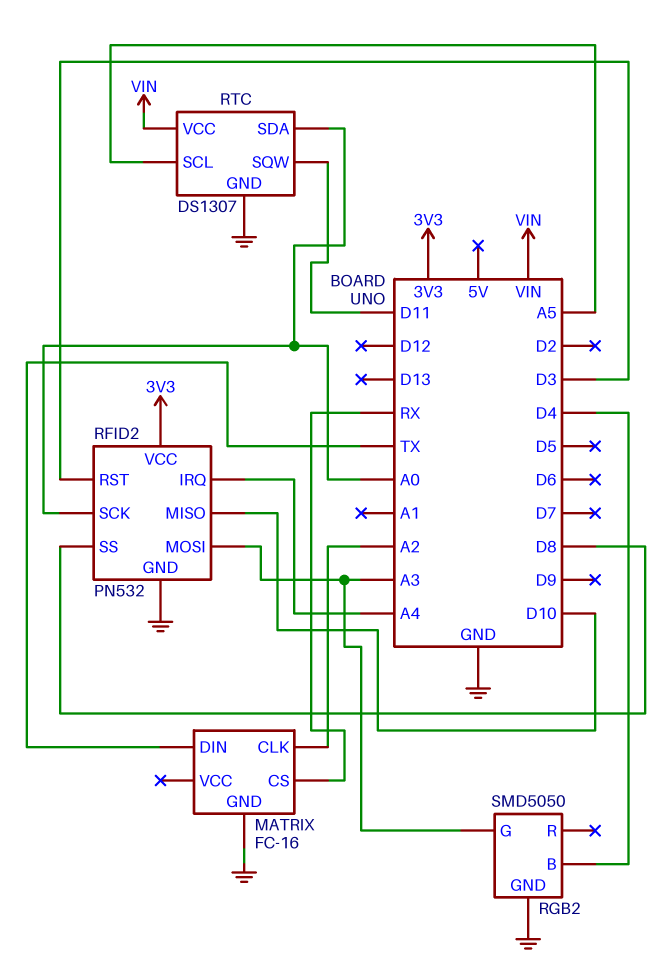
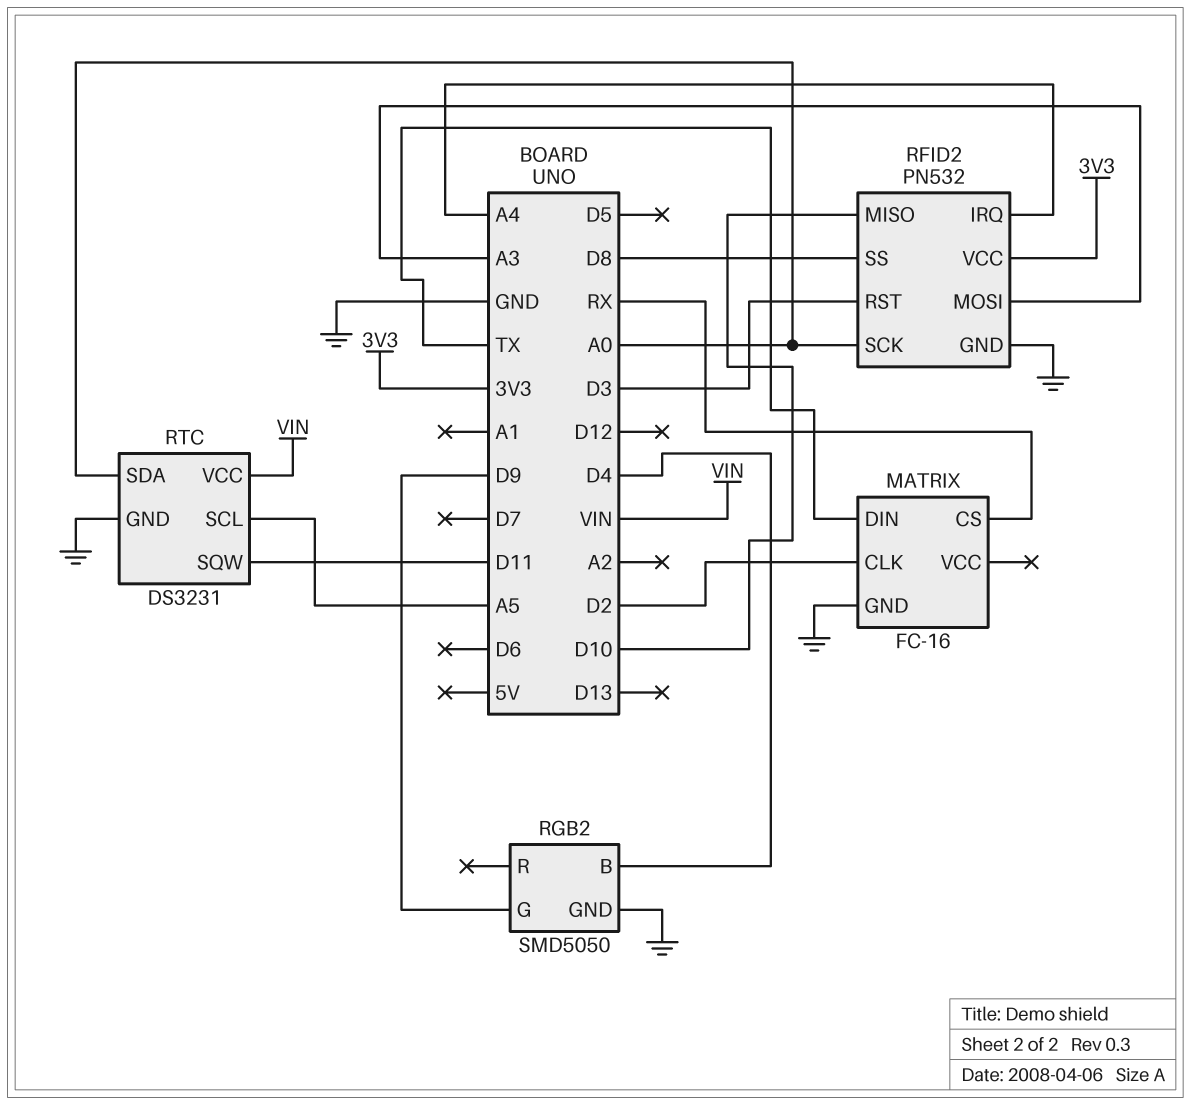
MATRIX pin CLK: A2 -> D2
RGB2 pin G: A3 -> D9
RTC: DS1307 -> DS3231

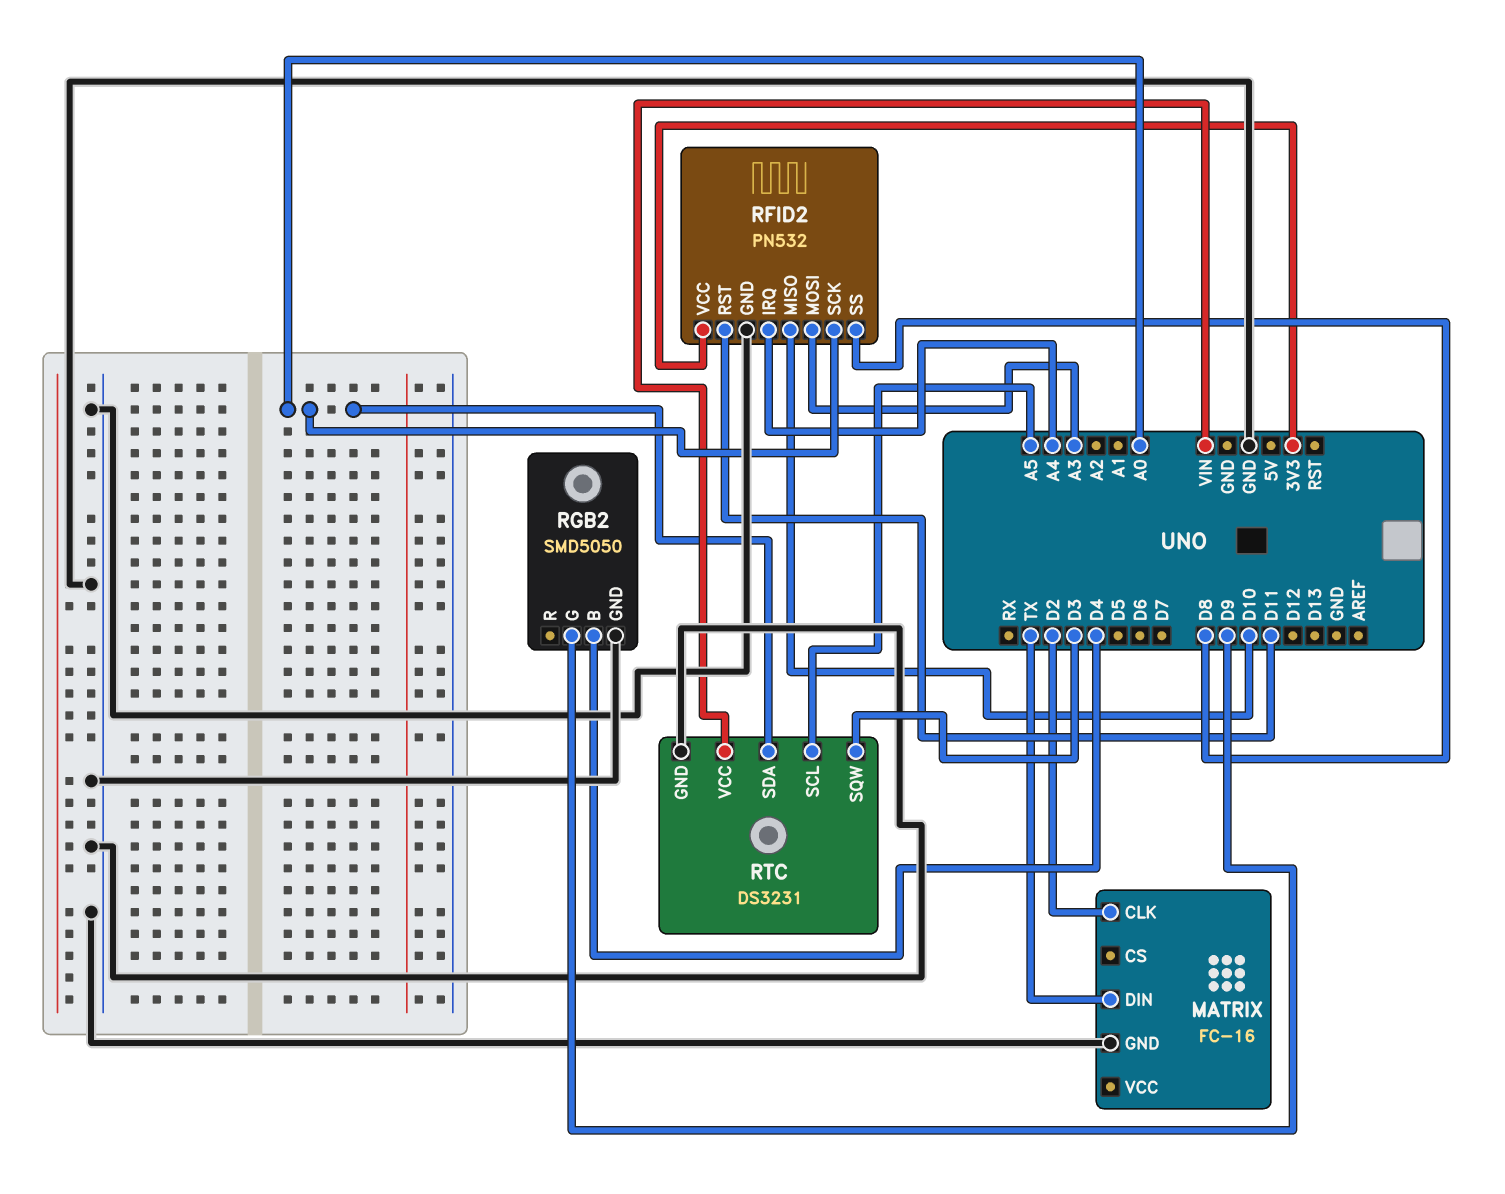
MATRIX pin CS: RX -> none
RFID2 pin RST: D3 -> D11
RTC pin SQW: D11 -> D3

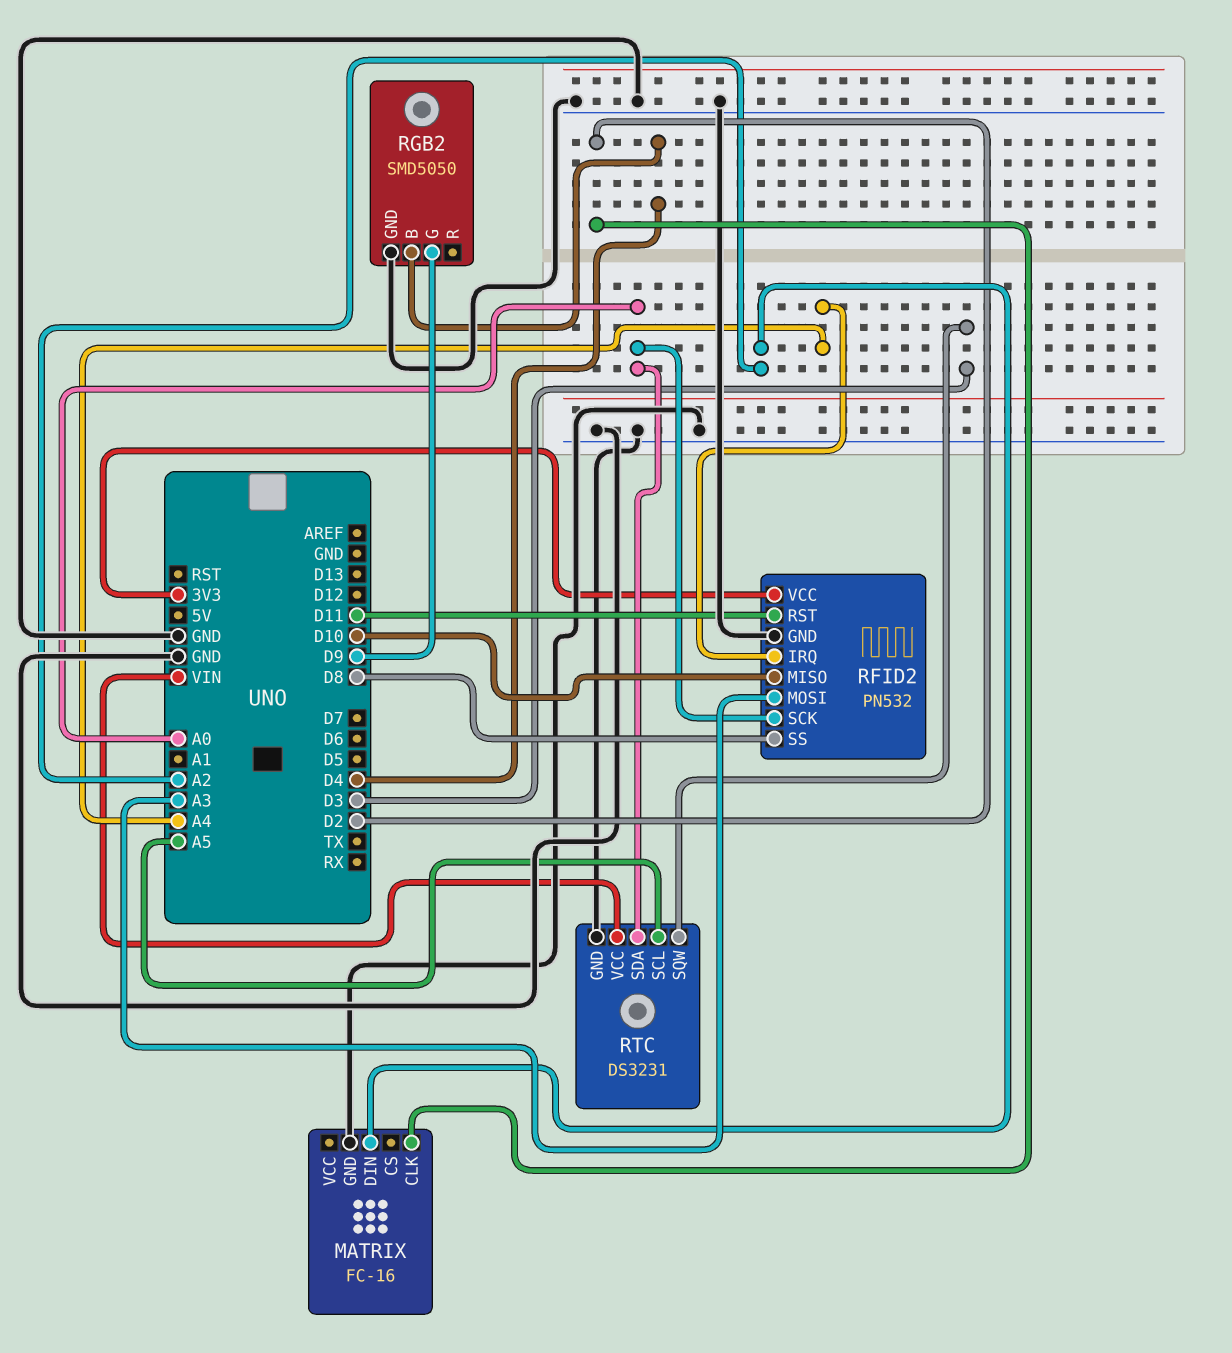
MATRIX pin DIN: TX -> A2

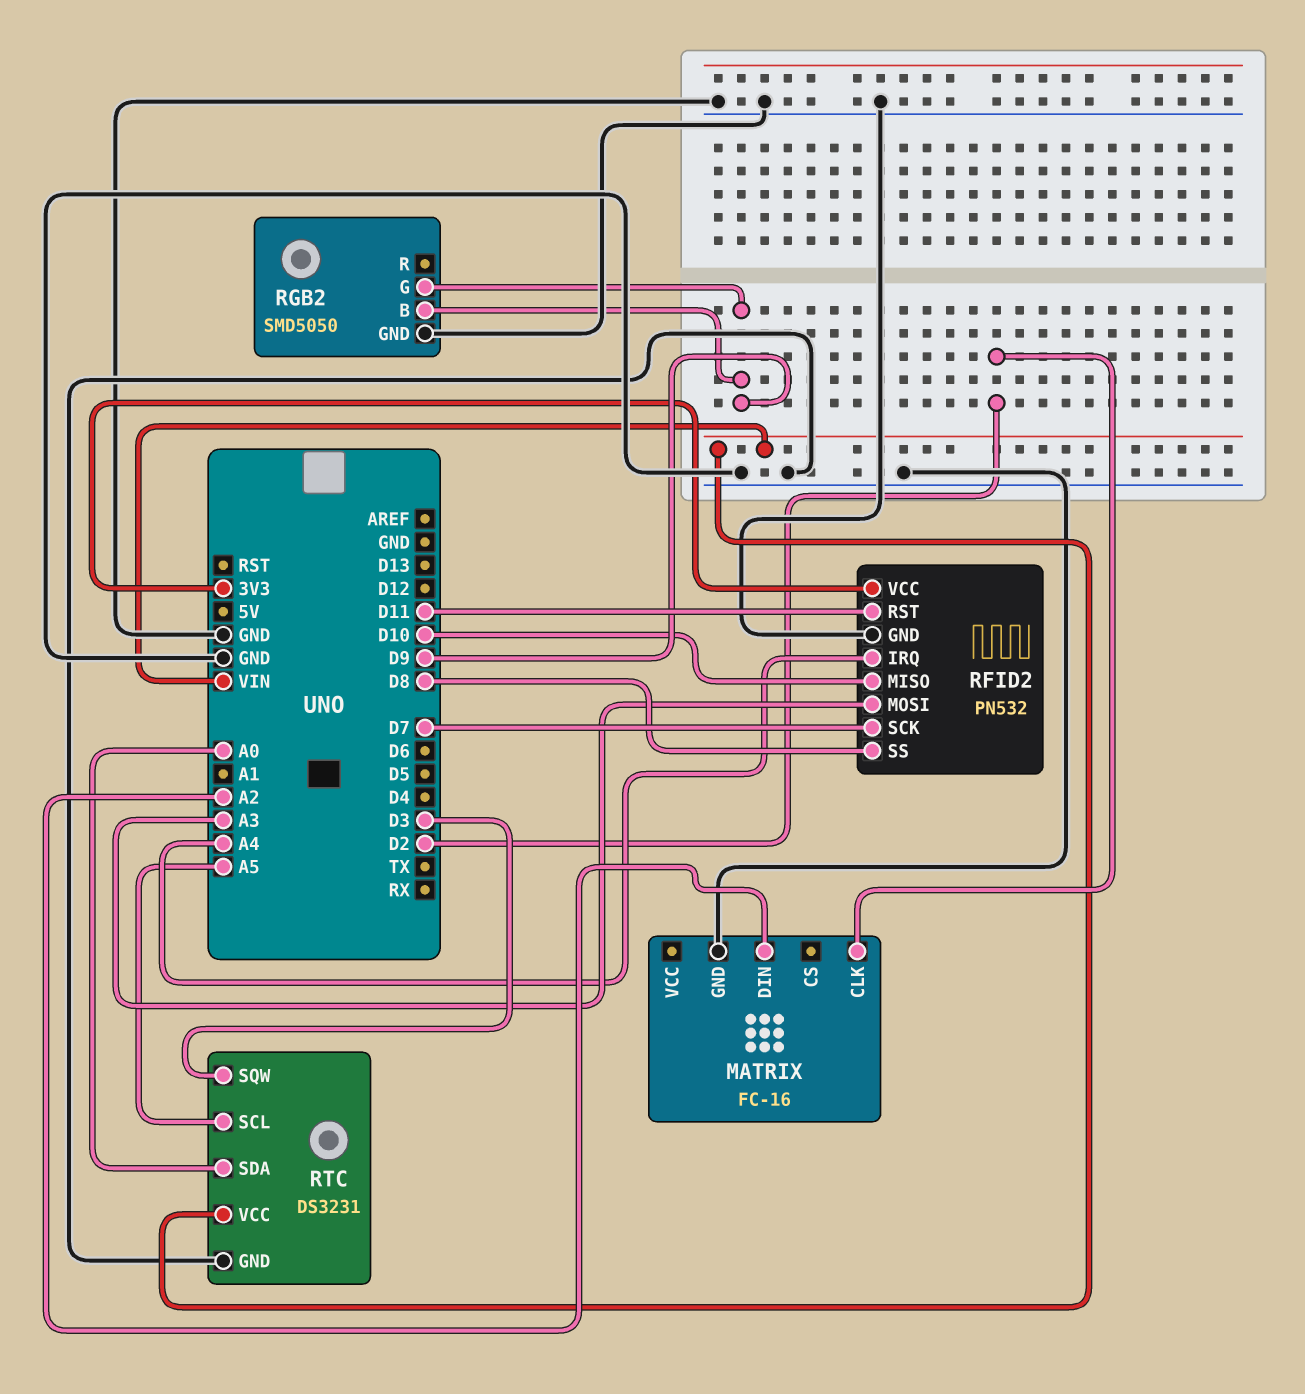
RFID2 pin SCK: A0 -> D7
RGB2 pin B: D4 -> D9

